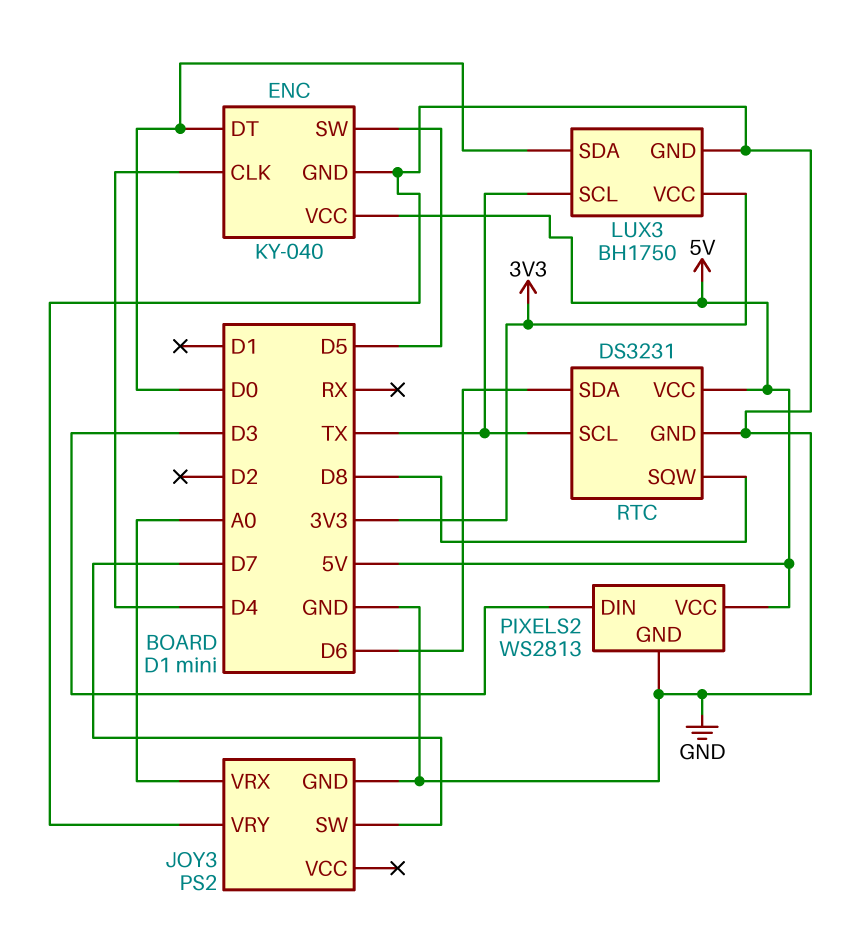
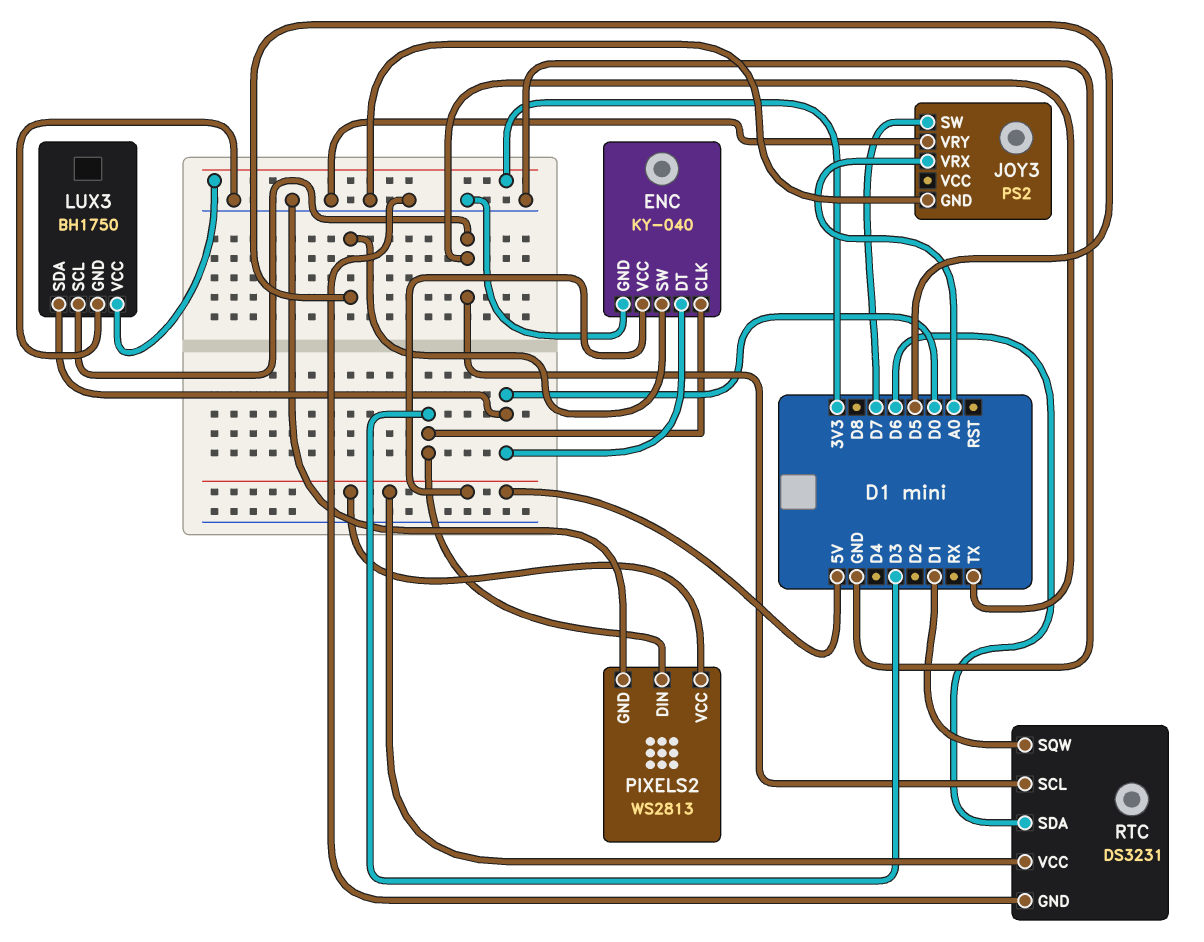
ENC pin CLK: D4 -> D3
RTC pin SQW: D8 -> D1

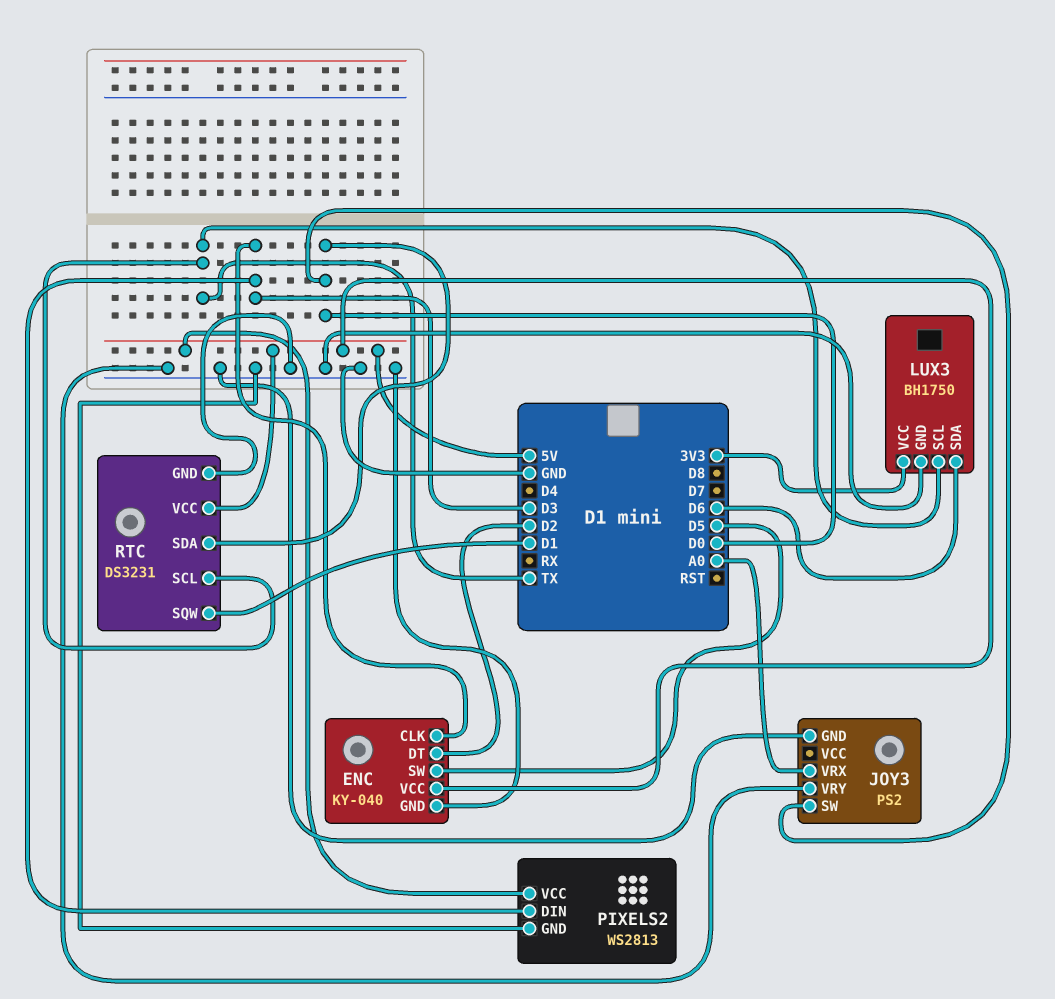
ENC pin DT: D0 -> D2
JOY3 pin SW: D7 -> D0
LUX3 pin SDA: D0 -> D6
RTC pin SDA: D6 -> D0

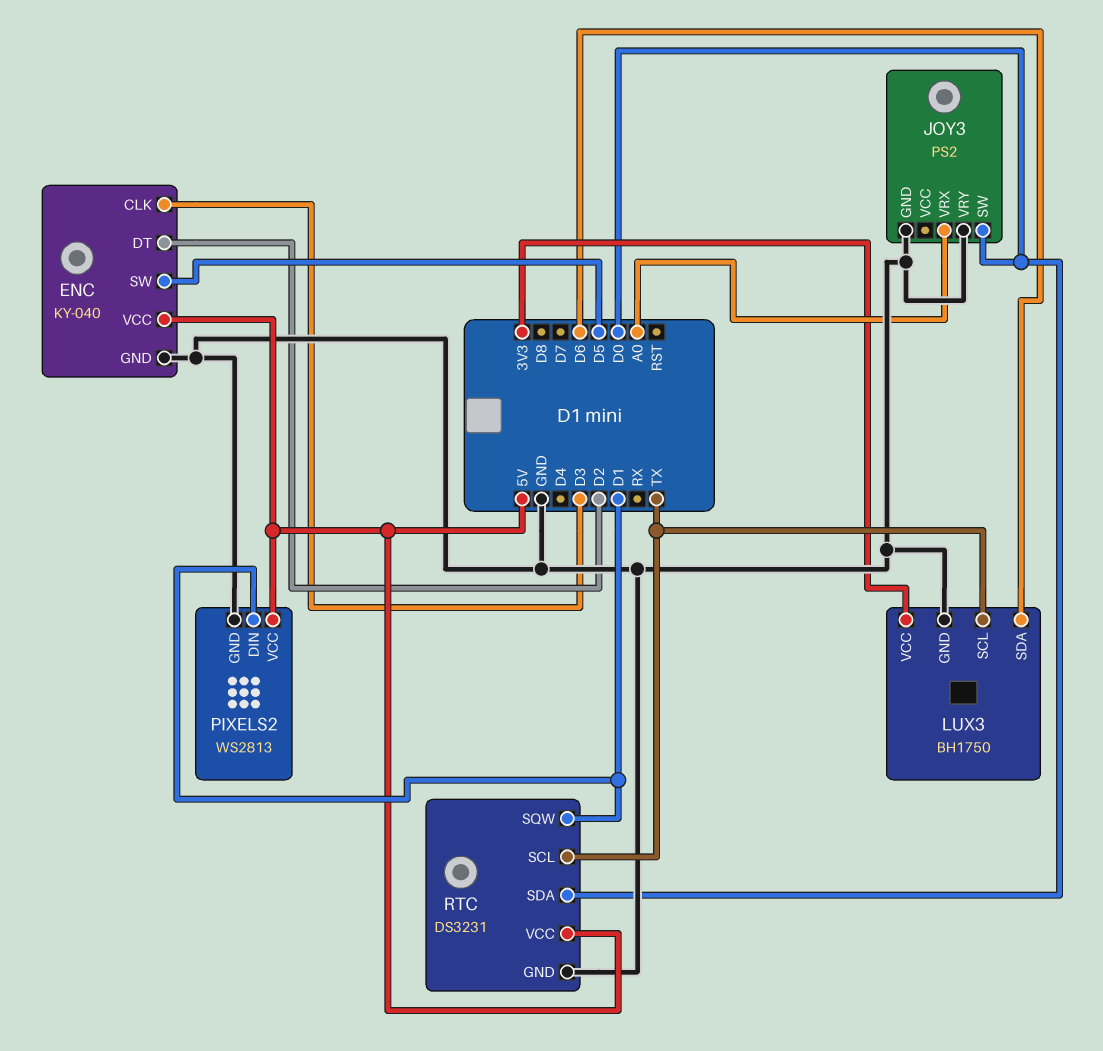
PIXELS2 pin DIN: D3 -> D1

